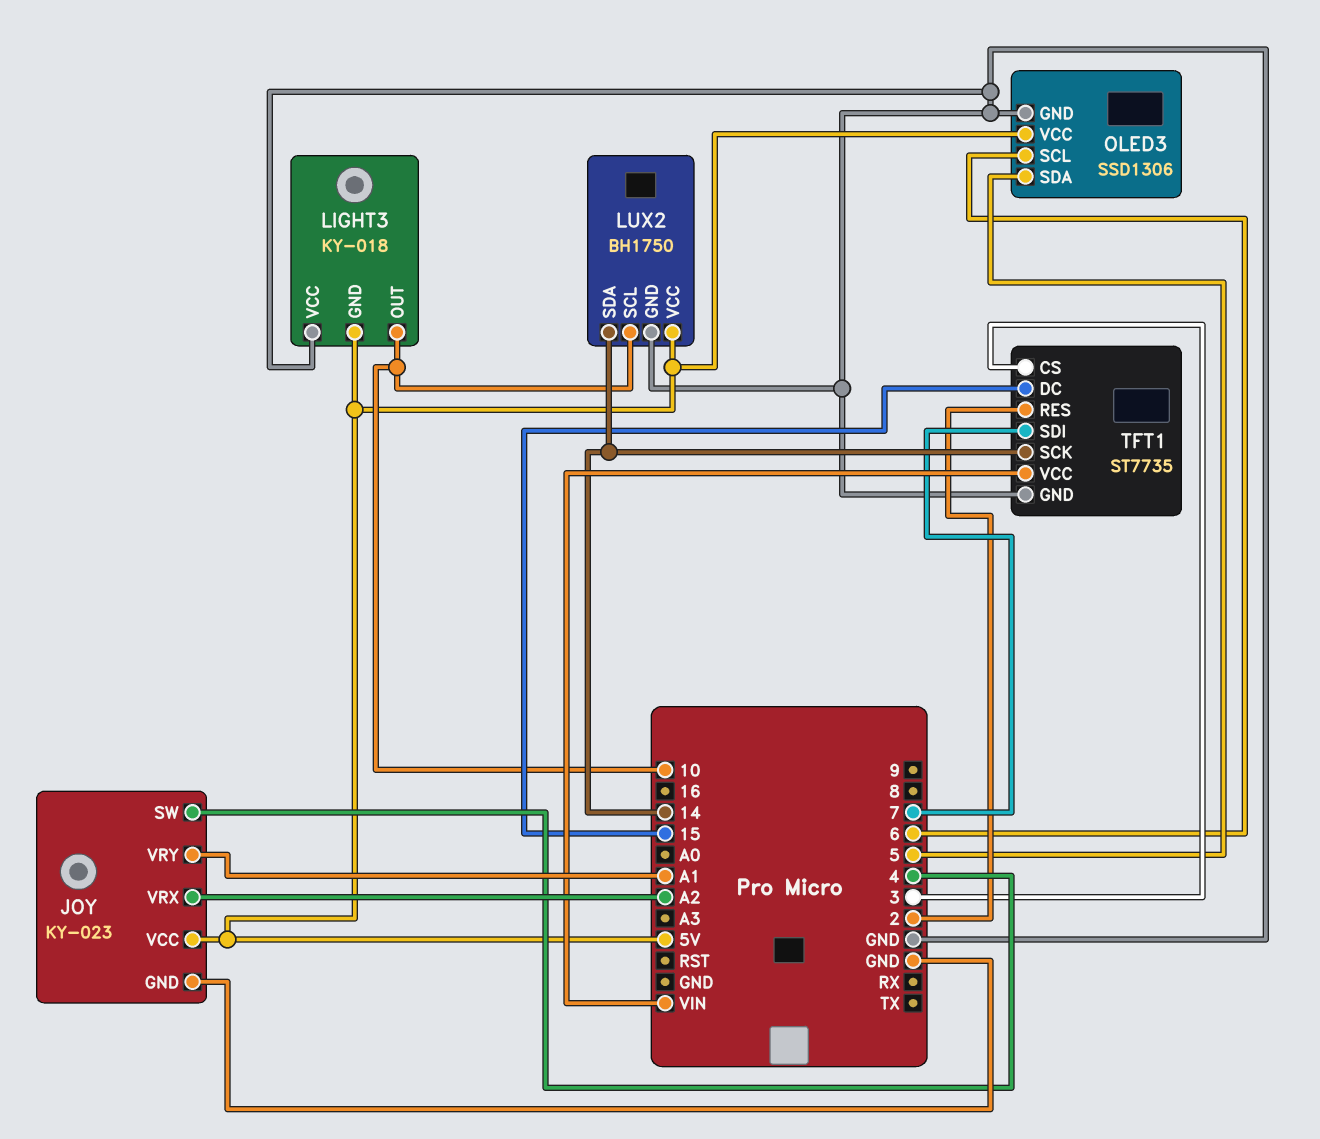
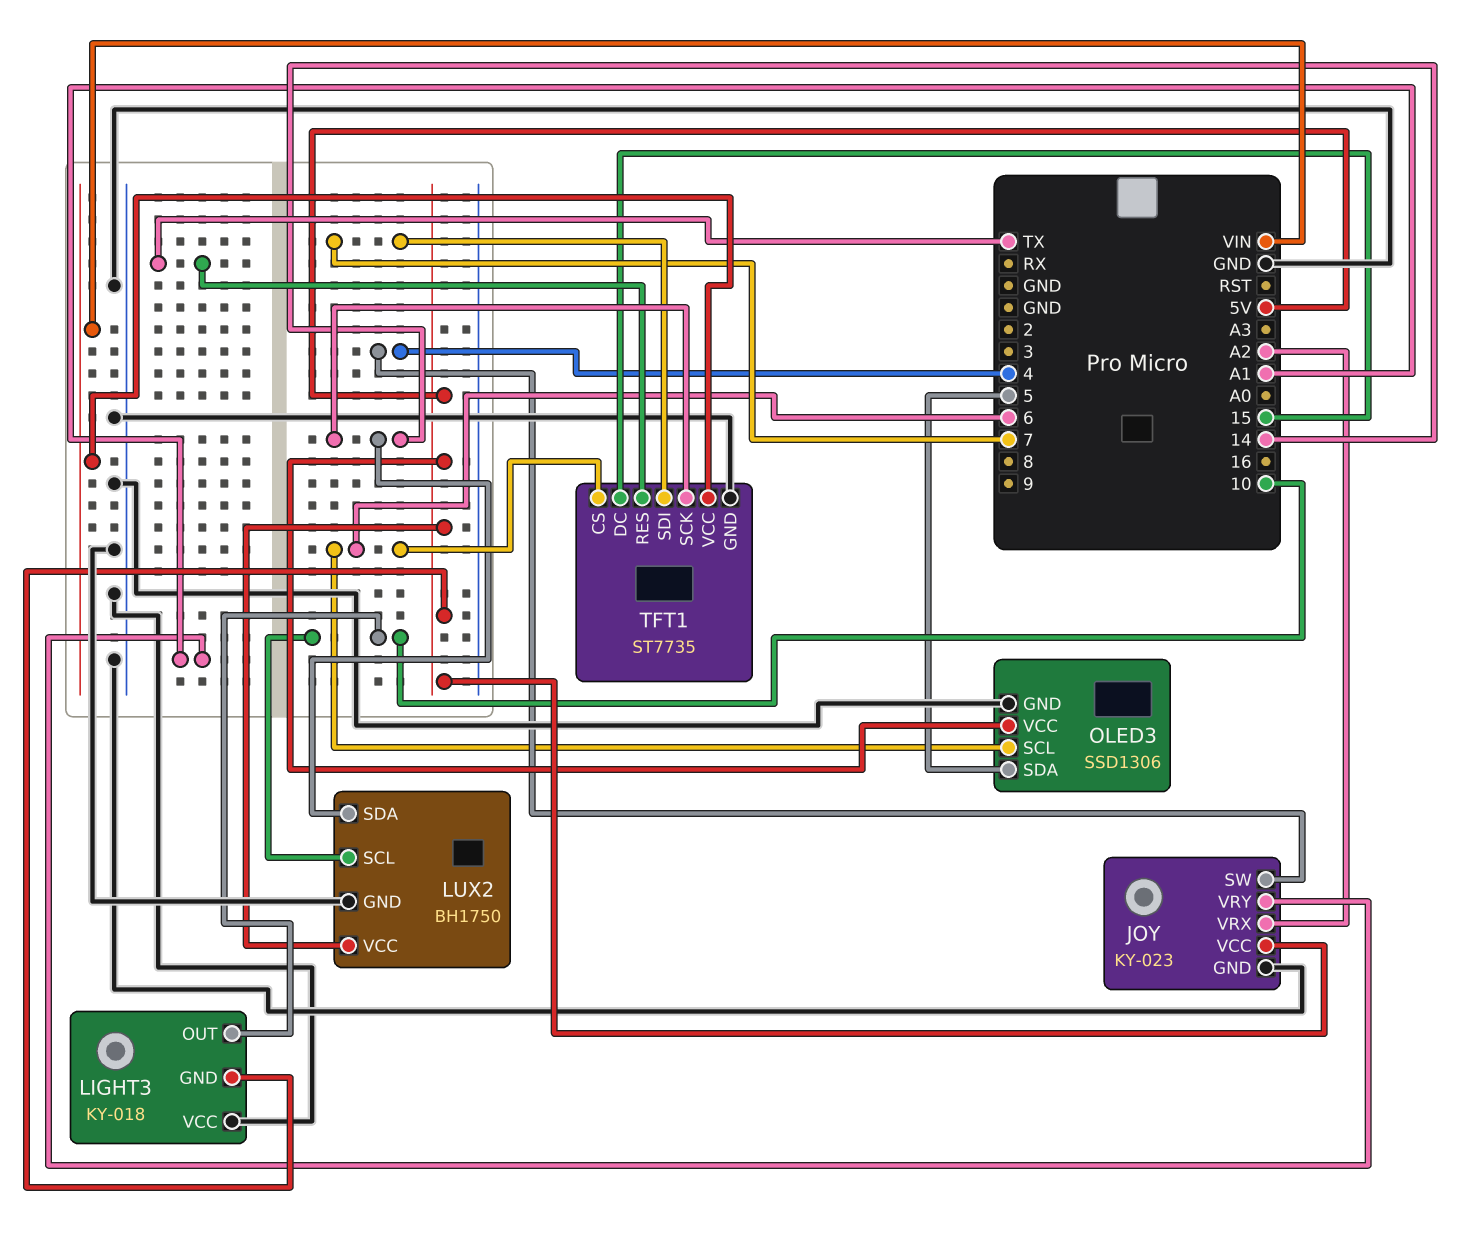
TFT1 pin CS: 3 -> 6
TFT1 pin RES: 2 -> TX

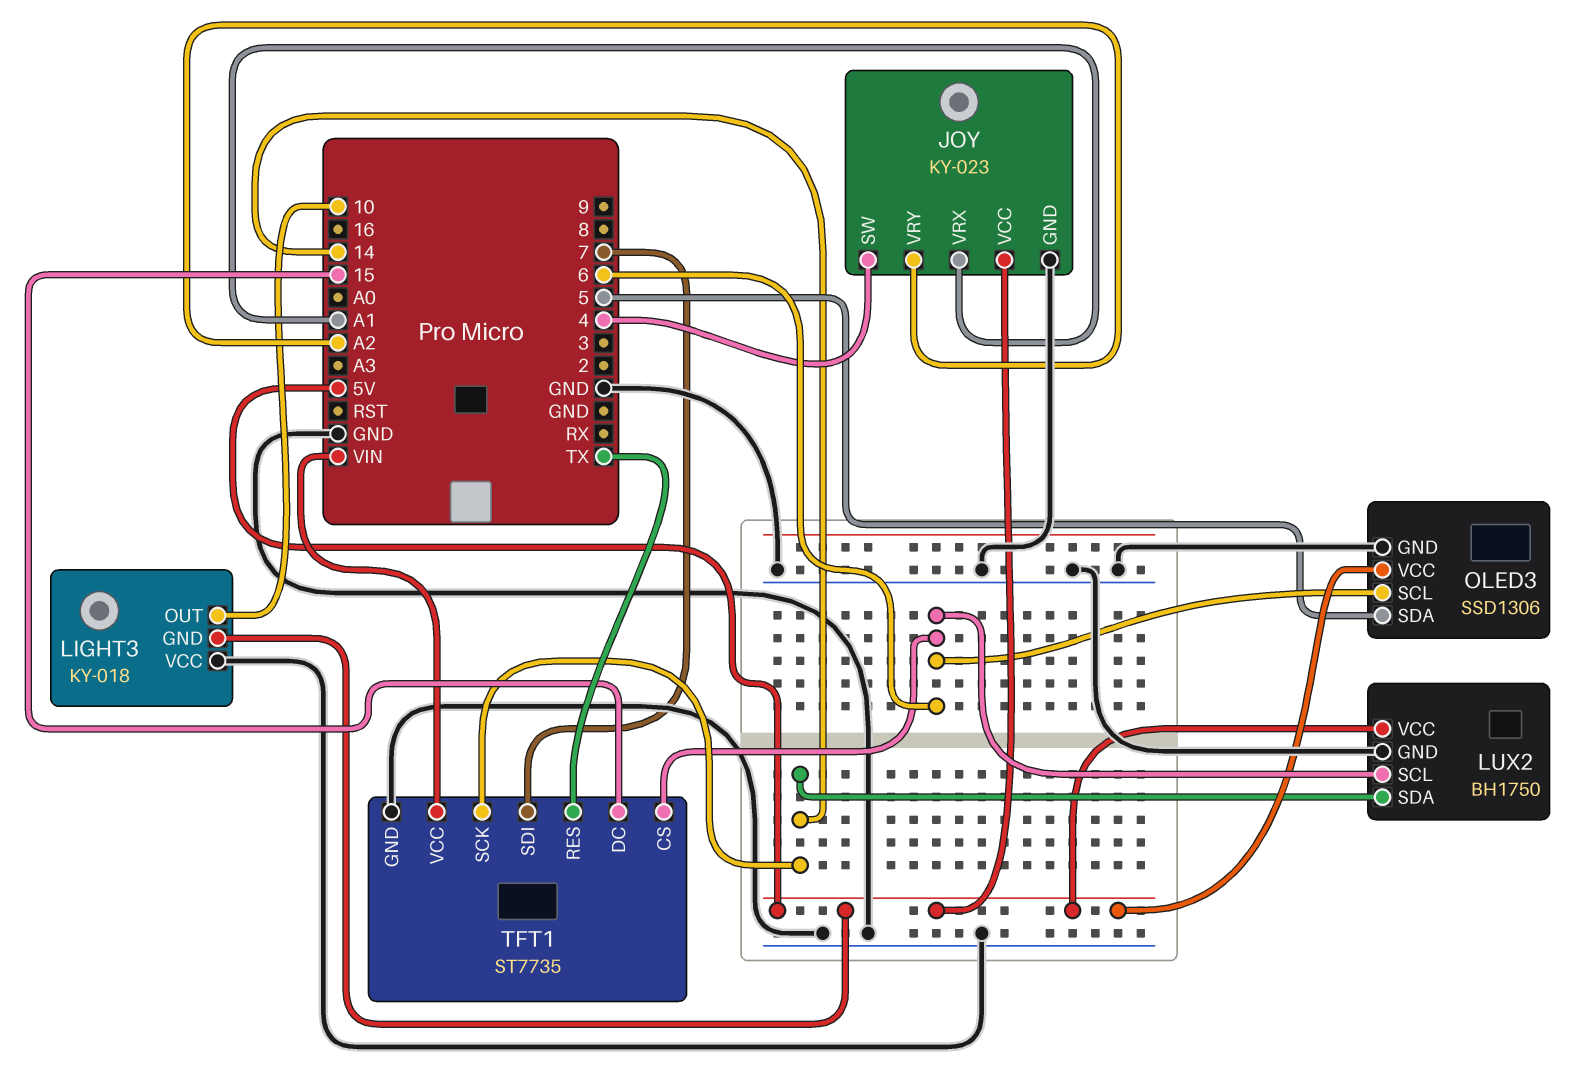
JOY pin VRX: A2 -> A1
JOY pin VRY: A1 -> A2
LUX2 pin SCL: 10 -> 6

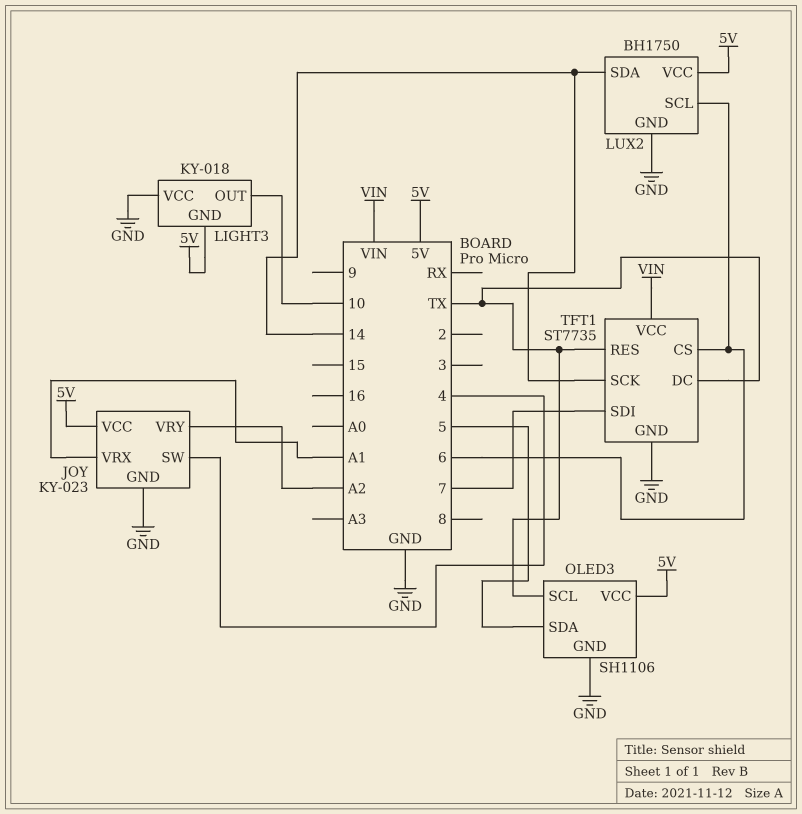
OLED3: SSD1306 -> SH1106
OLED3 pin SCL: 6 -> TX
TFT1 pin DC: 15 -> TX

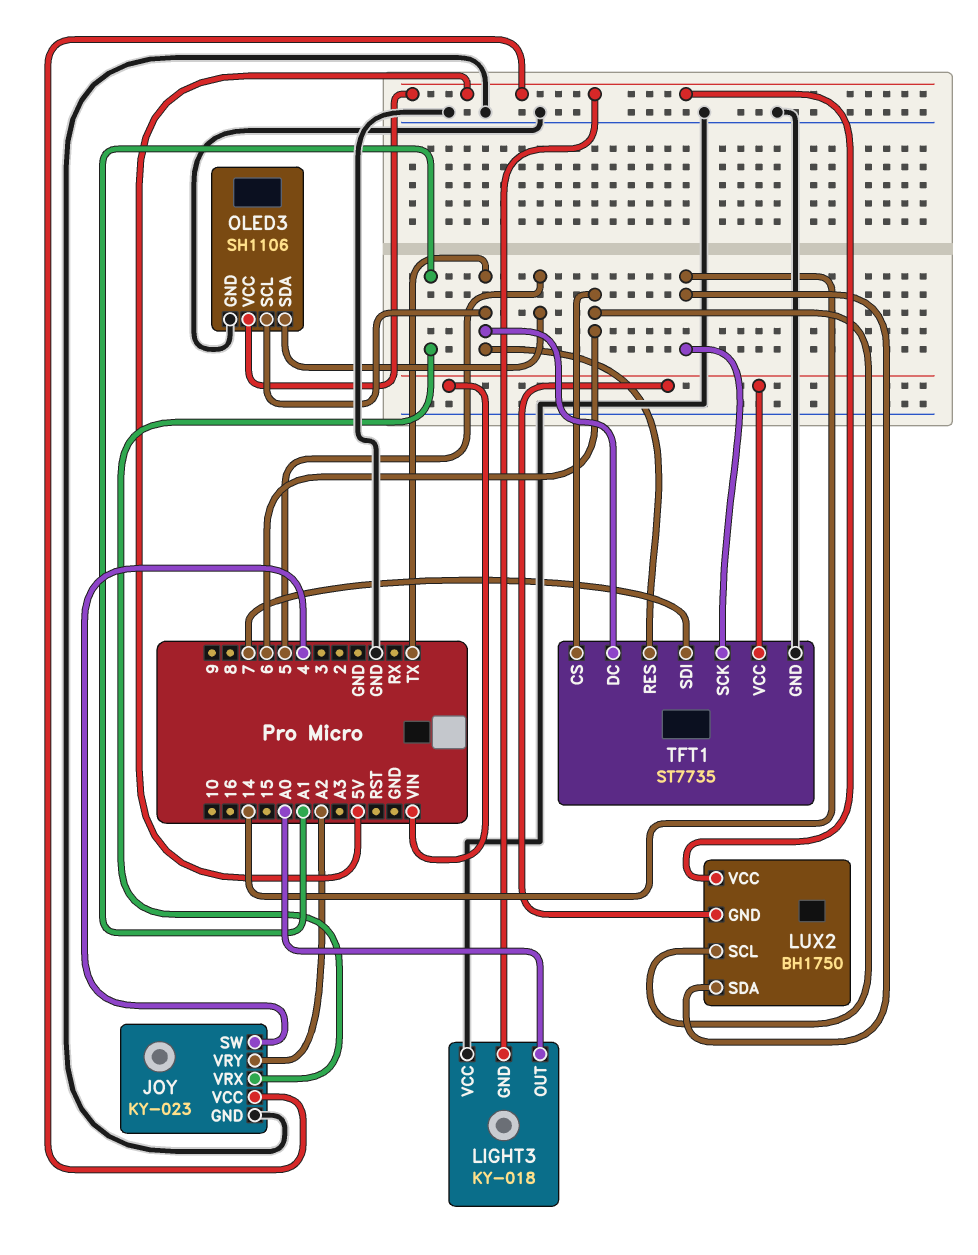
LIGHT3 pin OUT: 10 -> A0
LUX2 pin GND: GND -> VIN

